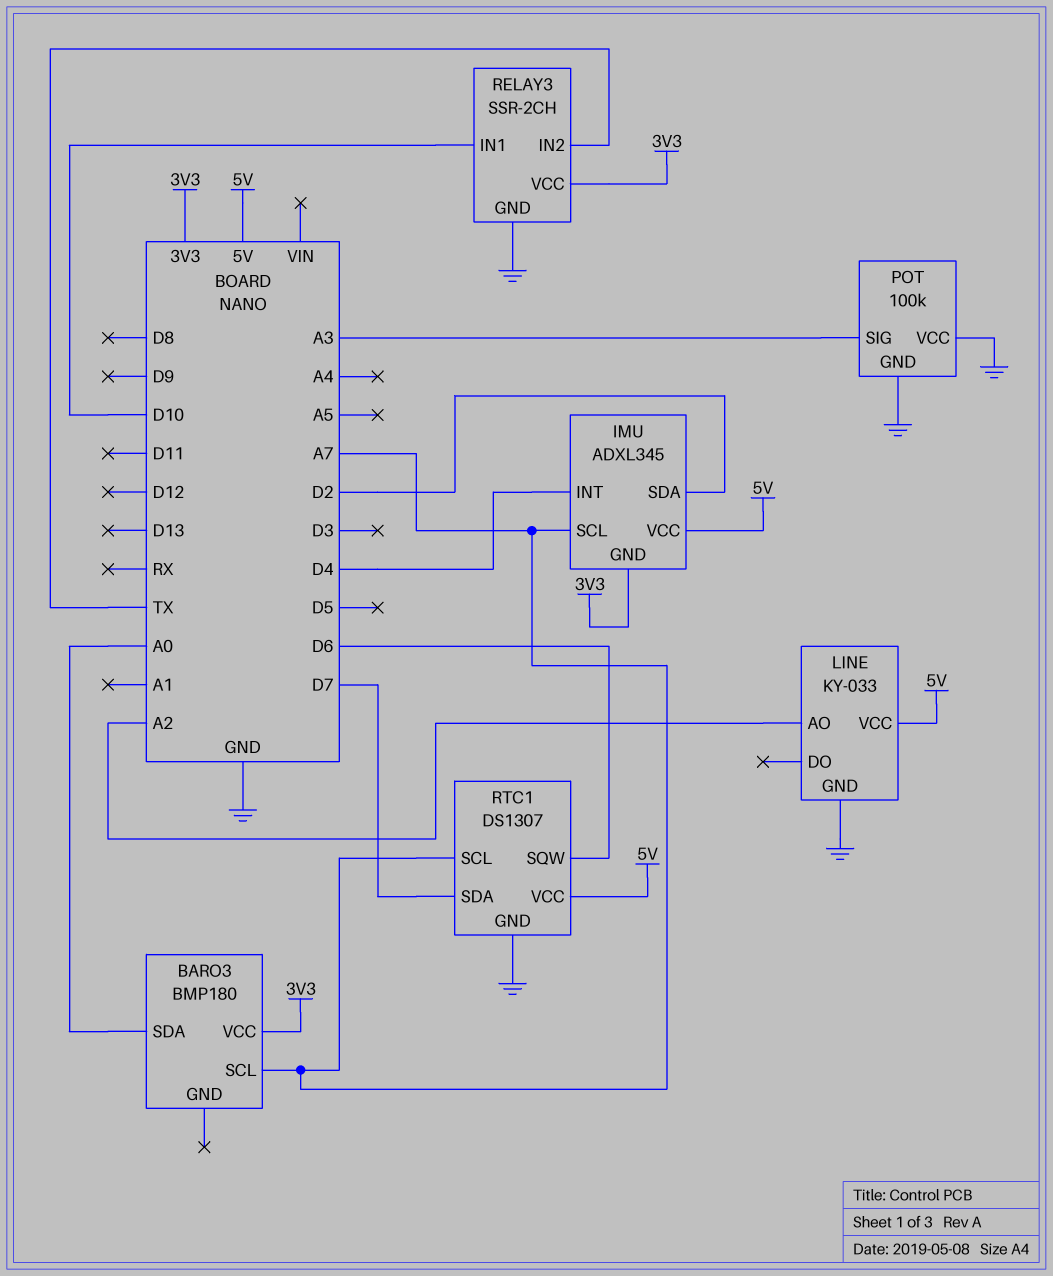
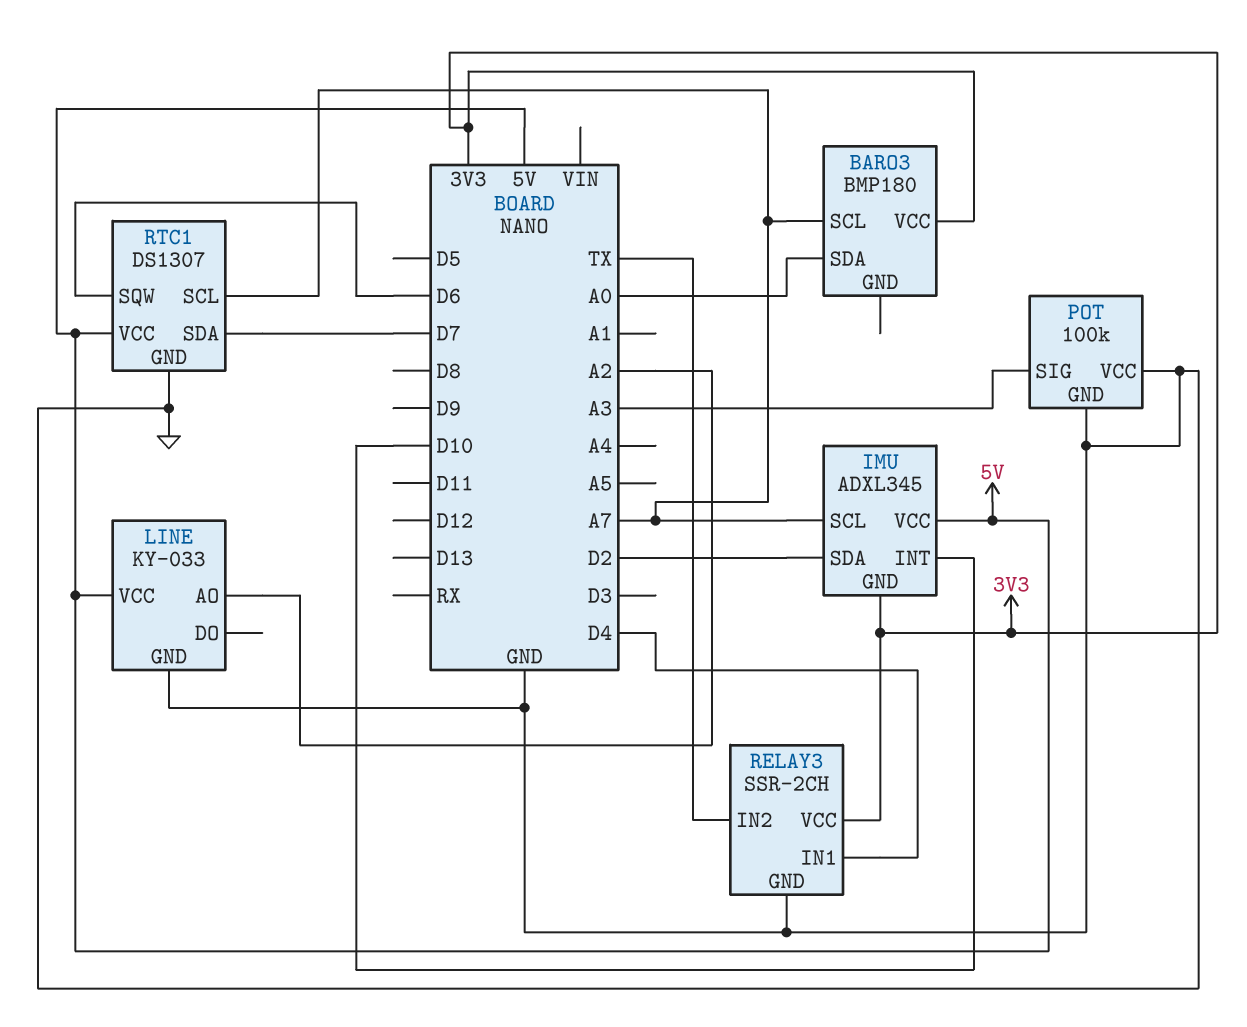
IMU pin INT: D4 -> D10
RELAY3 pin IN1: D10 -> D4

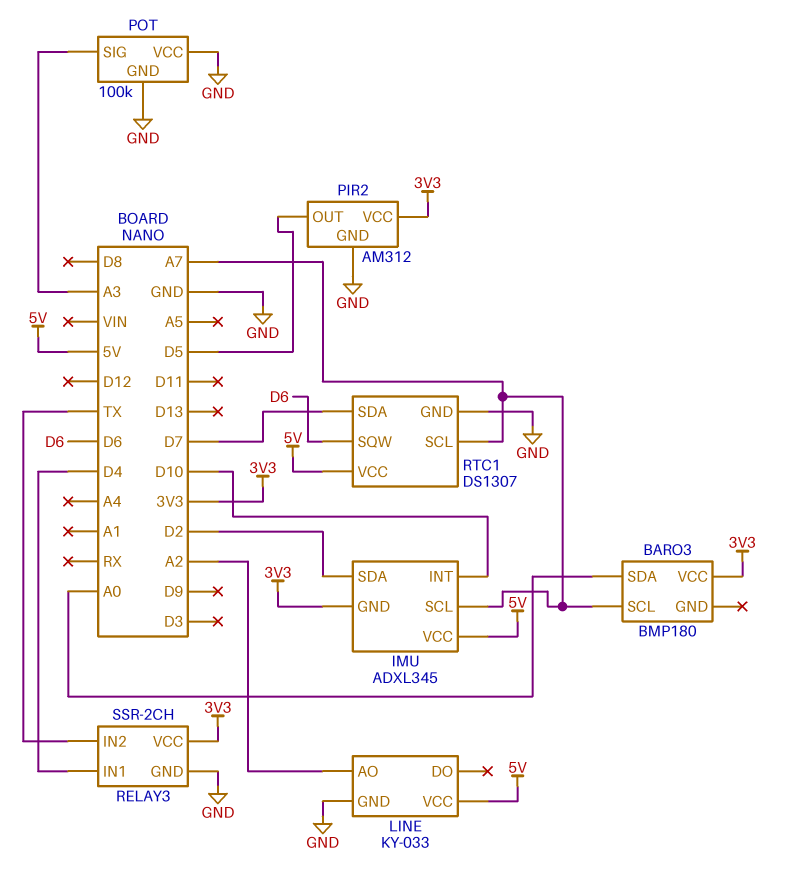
PIR2: none -> AM312
PIR2 pin GND: none -> GND
PIR2 pin OUT: none -> D5
PIR2 pin VCC: none -> 3V3

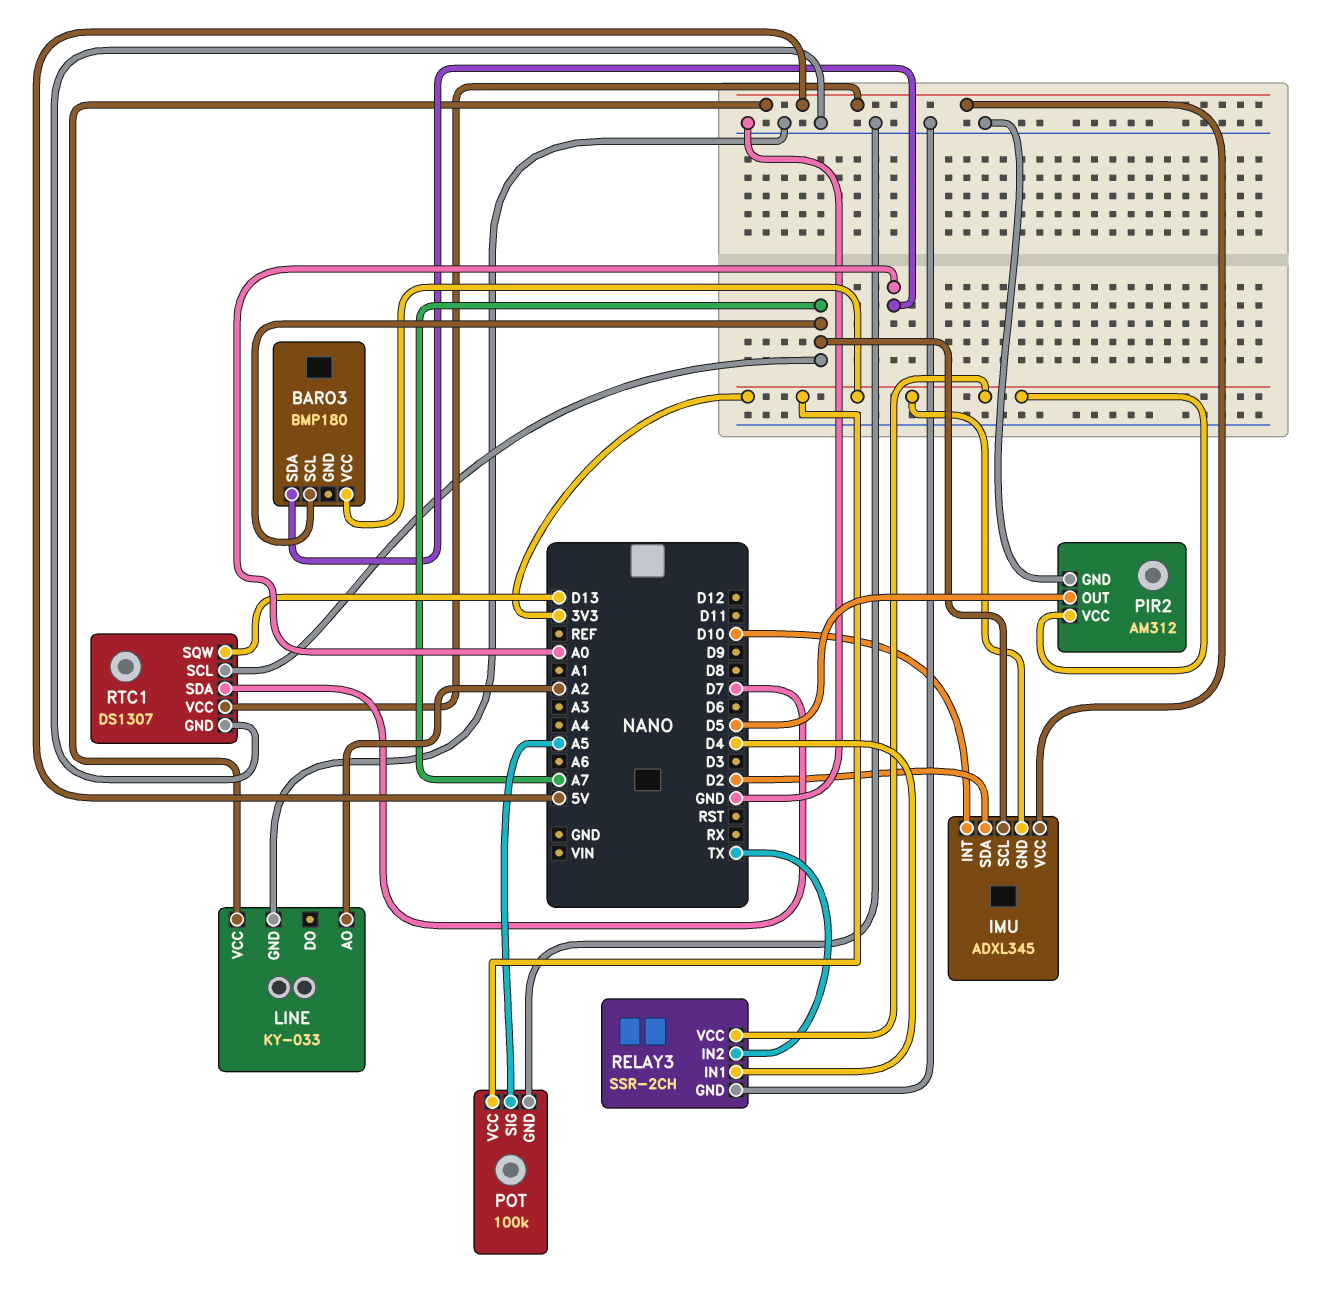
POT pin SIG: A3 -> A5
POT pin VCC: GND -> 3V3
RTC1 pin SQW: D6 -> D13

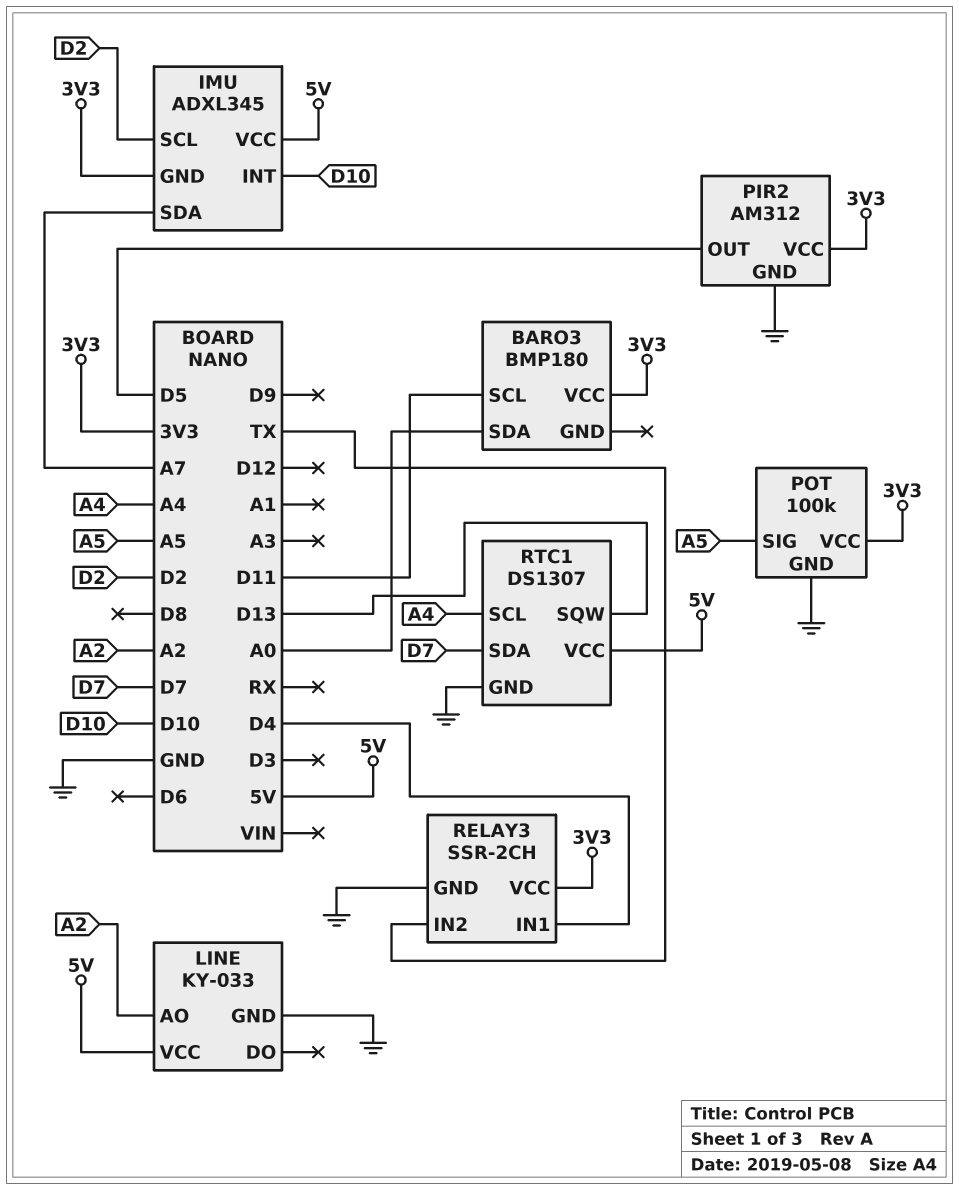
BARO3 pin SCL: A7 -> D11
IMU pin SCL: A7 -> D2
IMU pin SDA: D2 -> A7
RTC1 pin SCL: A7 -> A4

